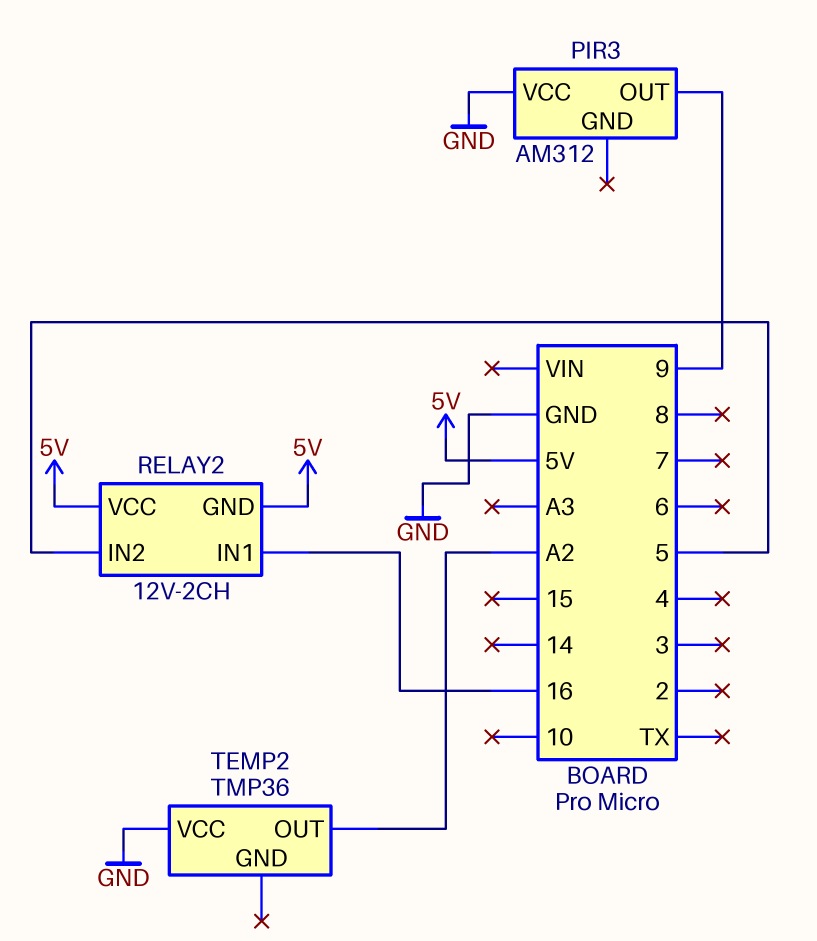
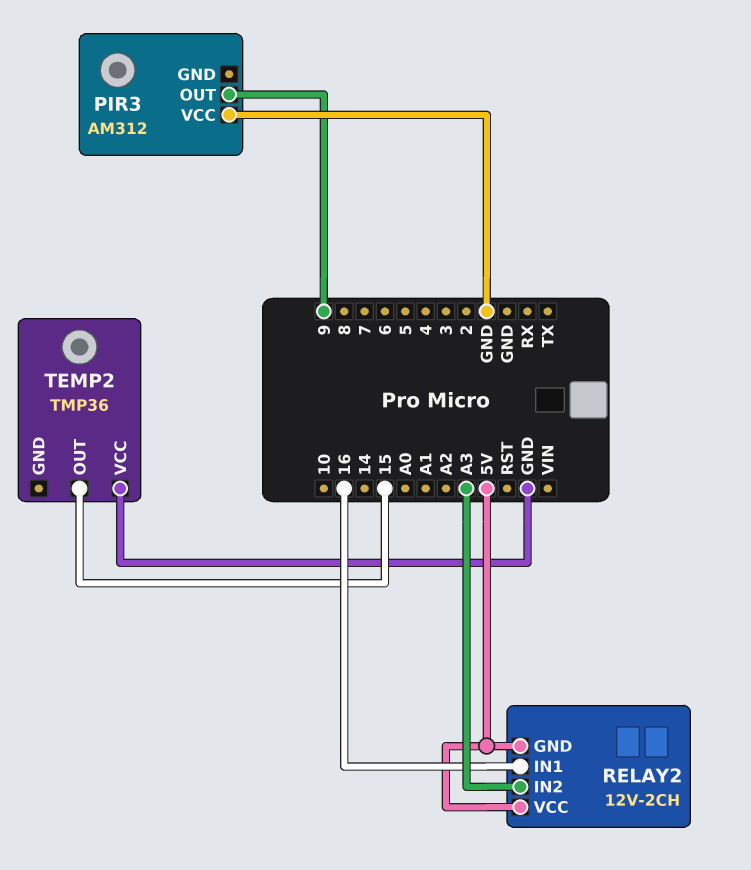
RELAY2 pin IN2: 5 -> A3
TEMP2 pin OUT: A2 -> 15

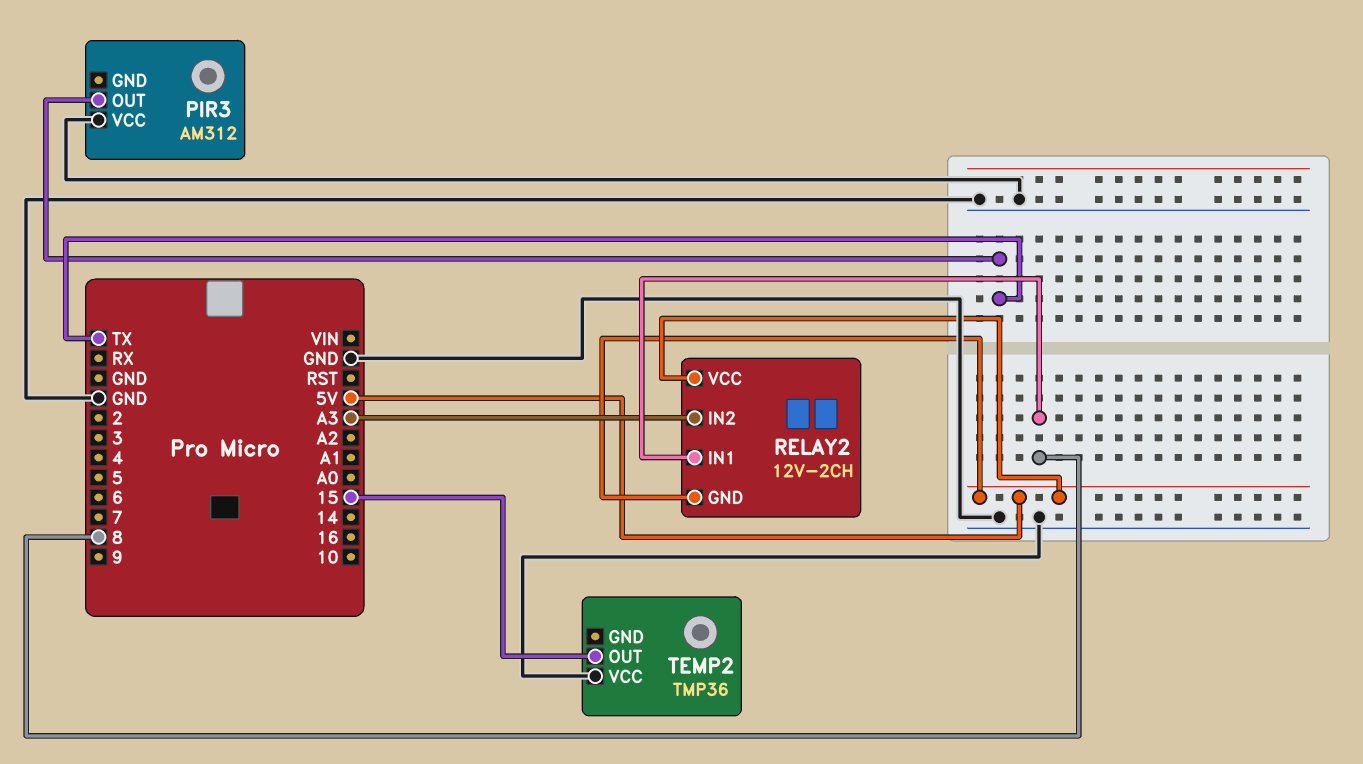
PIR3 pin OUT: 9 -> TX
RELAY2 pin IN1: 16 -> 8

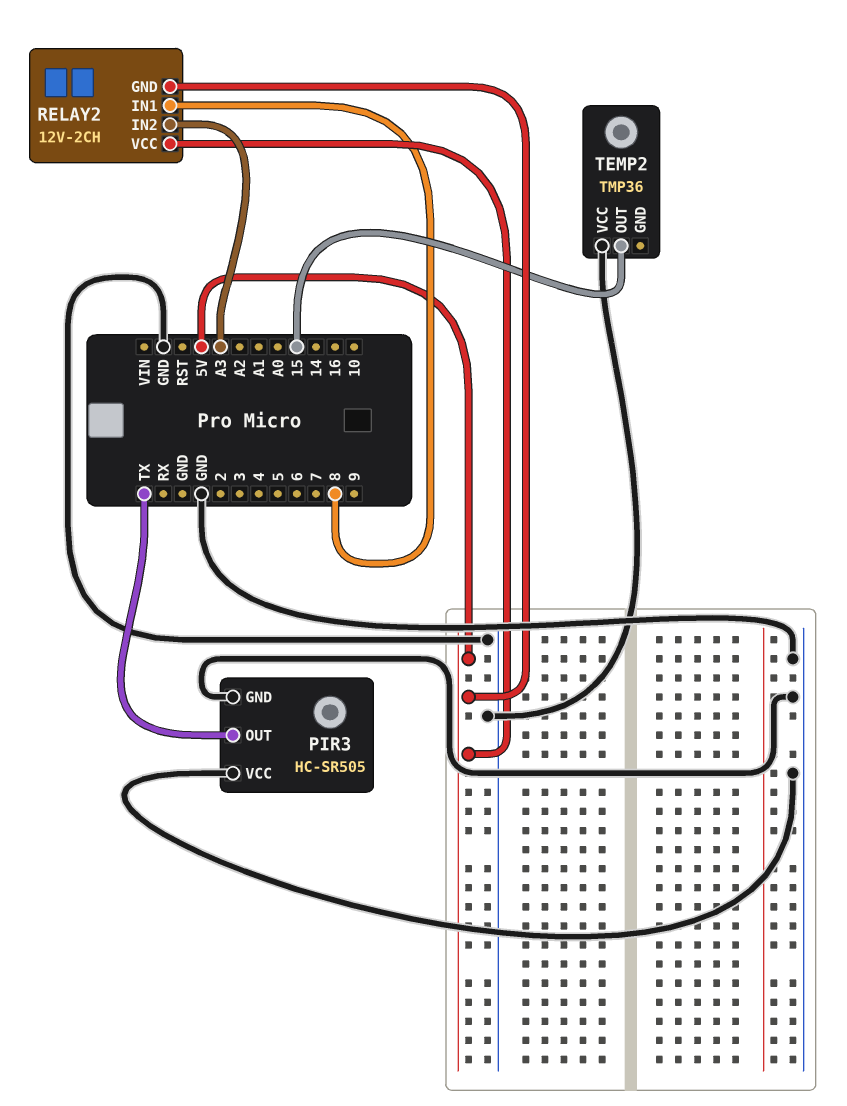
PIR3: AM312 -> HC-SR505
PIR3 pin GND: none -> GND

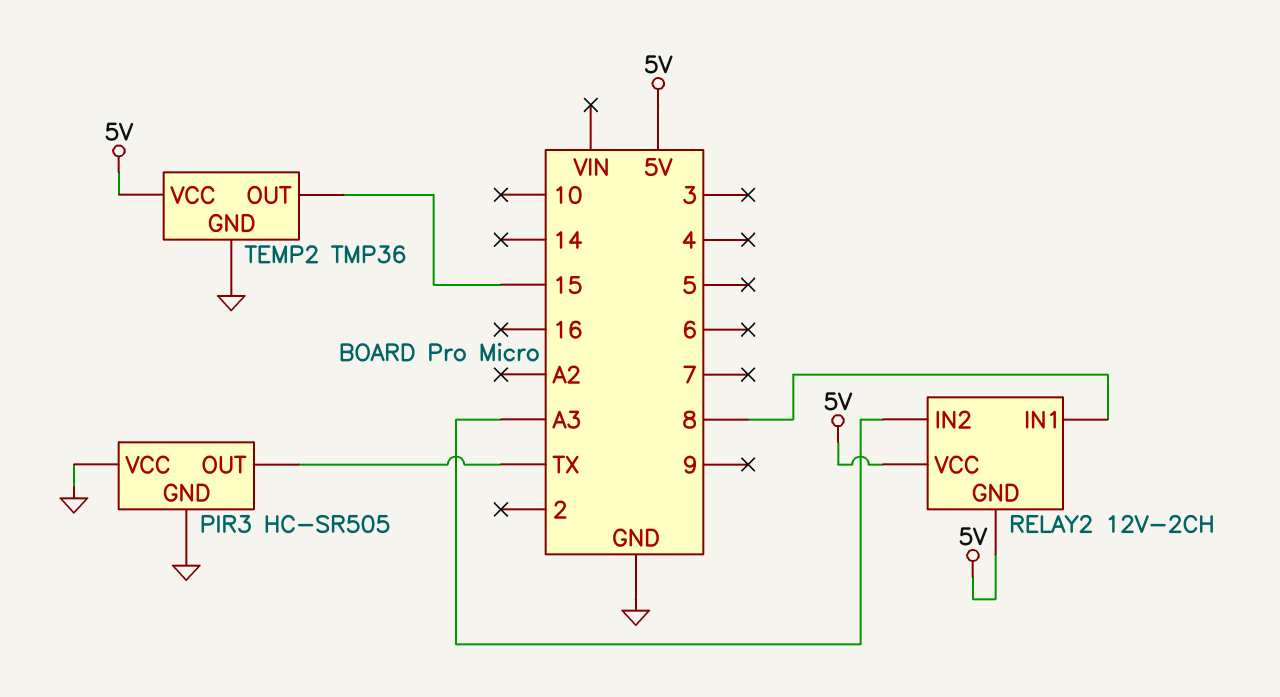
TEMP2 pin GND: none -> GND
TEMP2 pin VCC: GND -> 5V

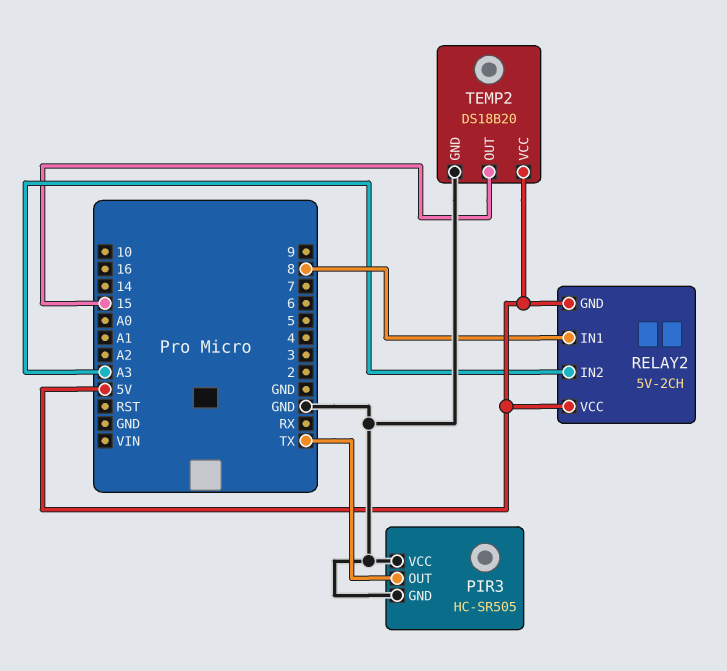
RELAY2: 12V-2CH -> 5V-2CH
TEMP2: TMP36 -> DS18B20

